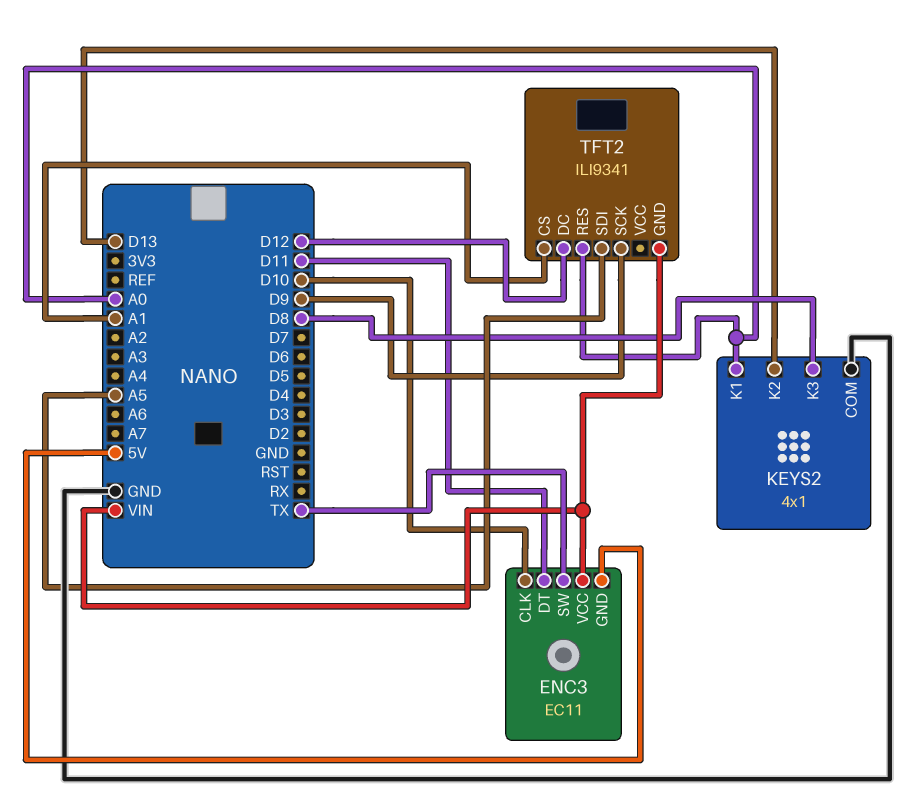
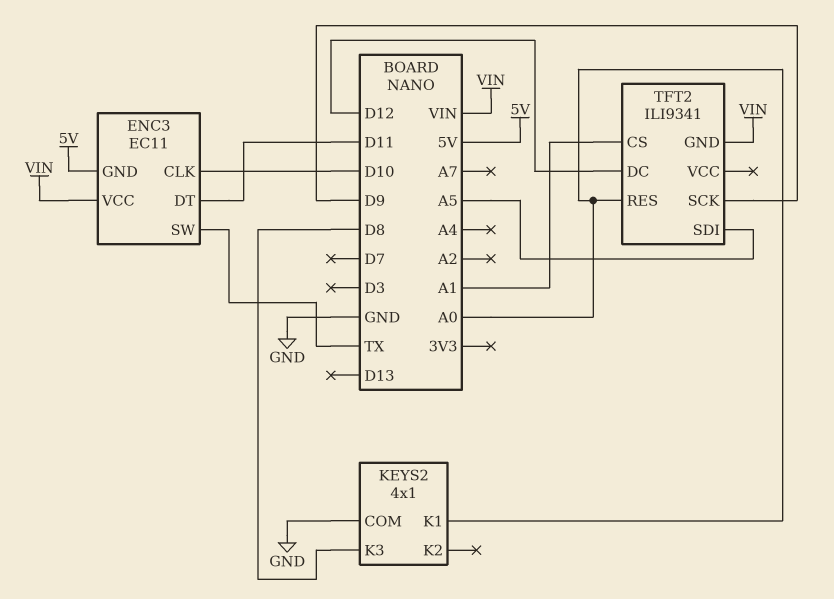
KEYS2 pin K2: D13 -> none

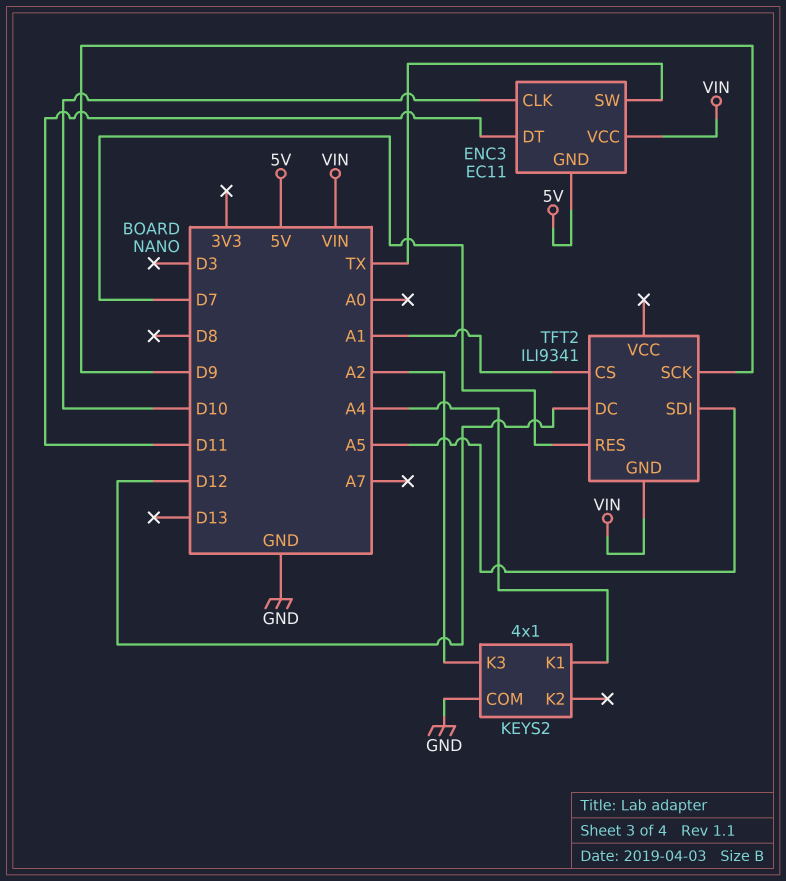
KEYS2 pin K1: A0 -> A4
KEYS2 pin K3: D8 -> A2
TFT2 pin RES: A0 -> D7

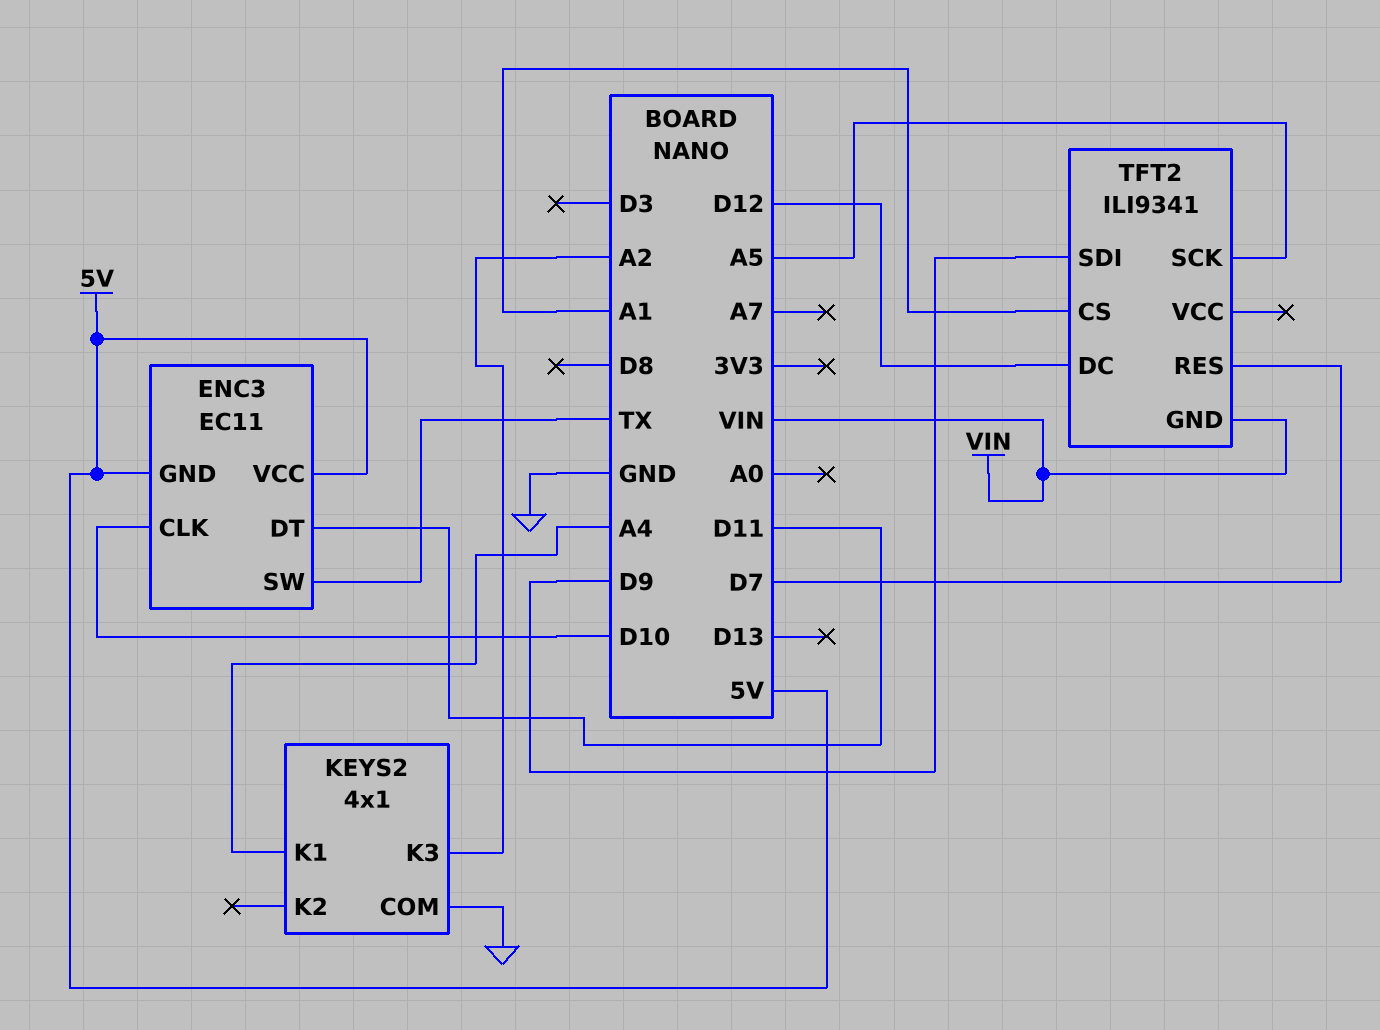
ENC3 pin VCC: VIN -> 5V
TFT2 pin SCK: D9 -> A5
TFT2 pin SDI: A5 -> D9

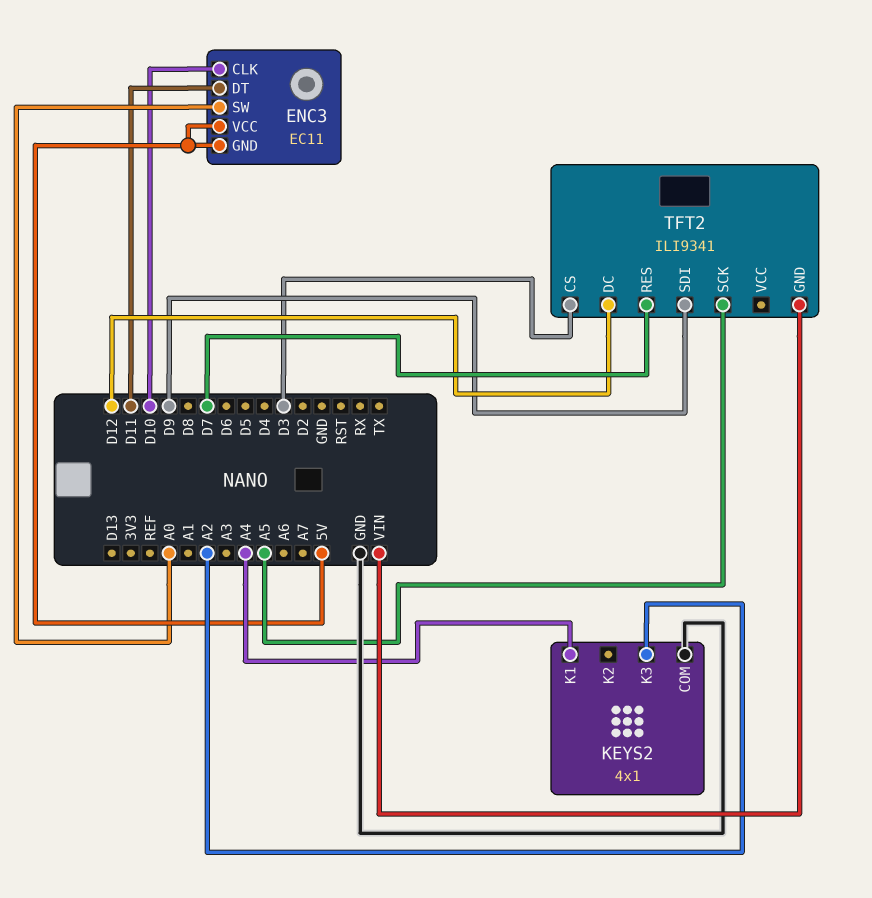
ENC3 pin SW: TX -> A0
TFT2 pin CS: A1 -> D3

